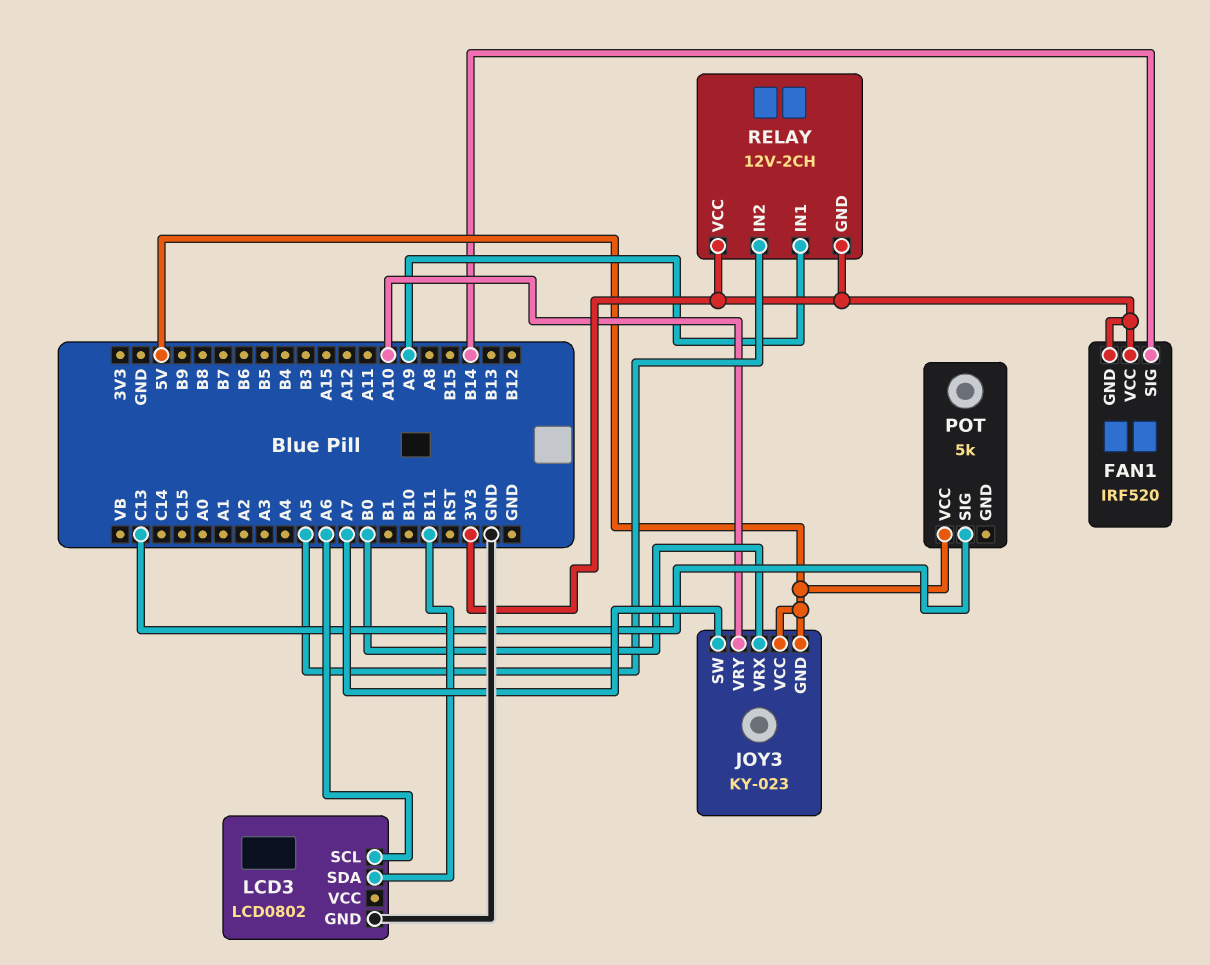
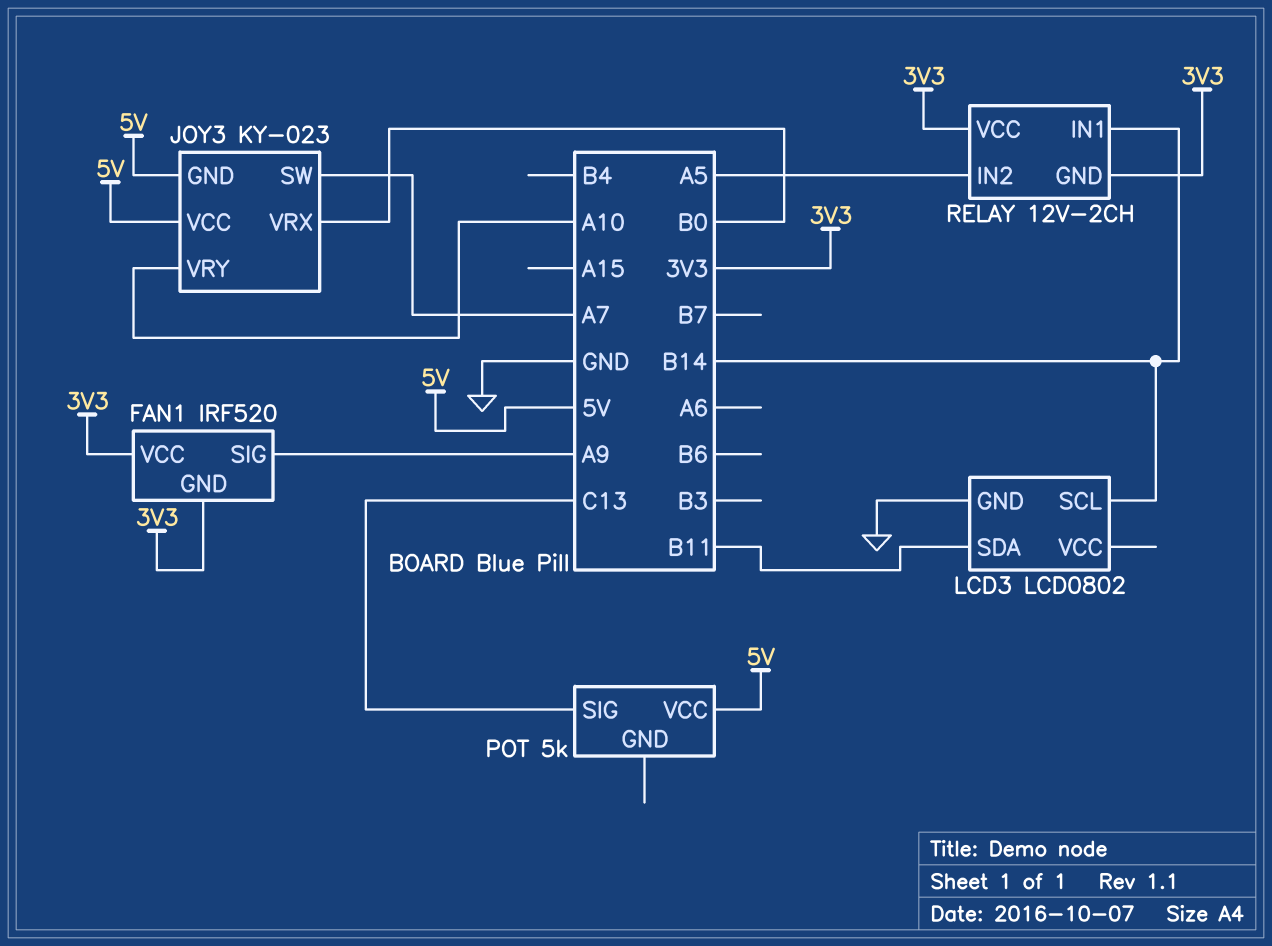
FAN1 pin SIG: B14 -> A9
LCD3 pin SCL: A6 -> B14
RELAY pin IN1: A9 -> B14

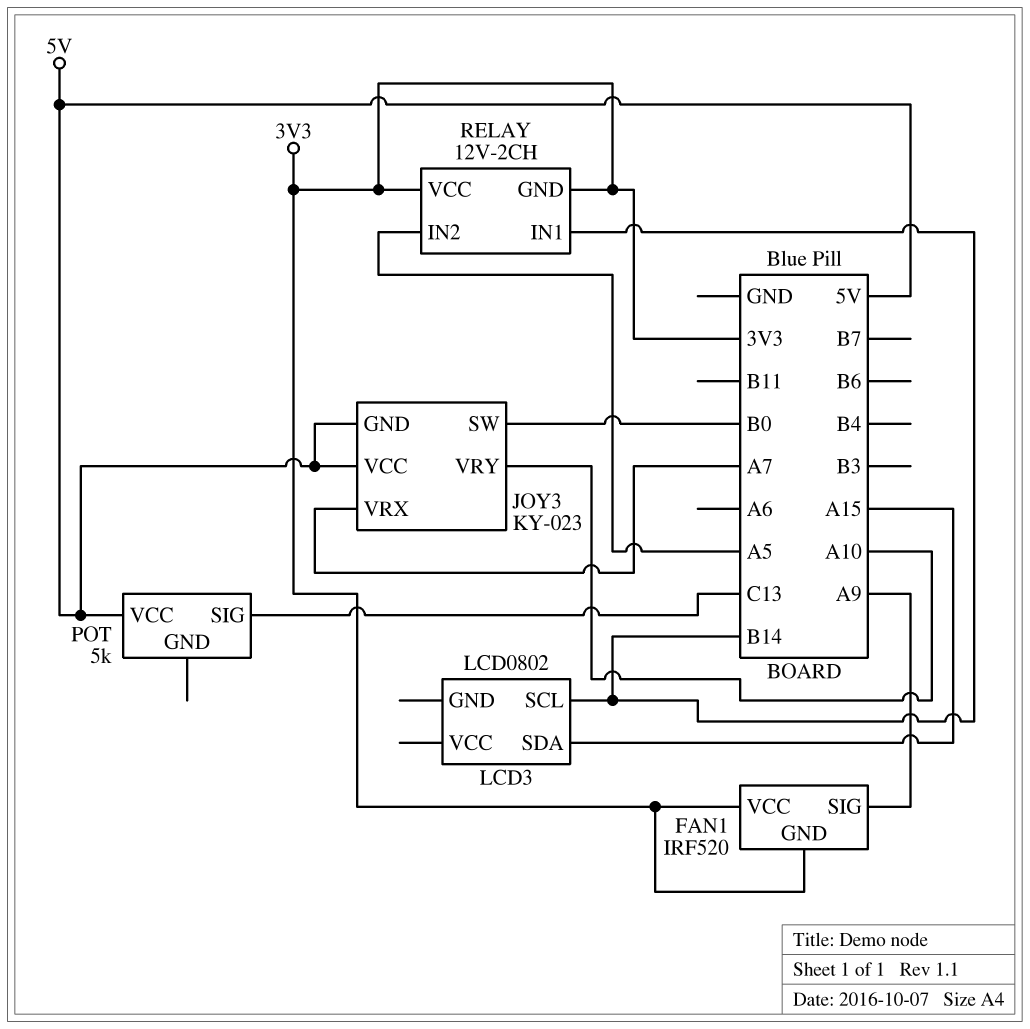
JOY3 pin SW: A7 -> B0
JOY3 pin VRX: B0 -> A7
LCD3 pin GND: GND -> none
LCD3 pin SDA: B11 -> A15

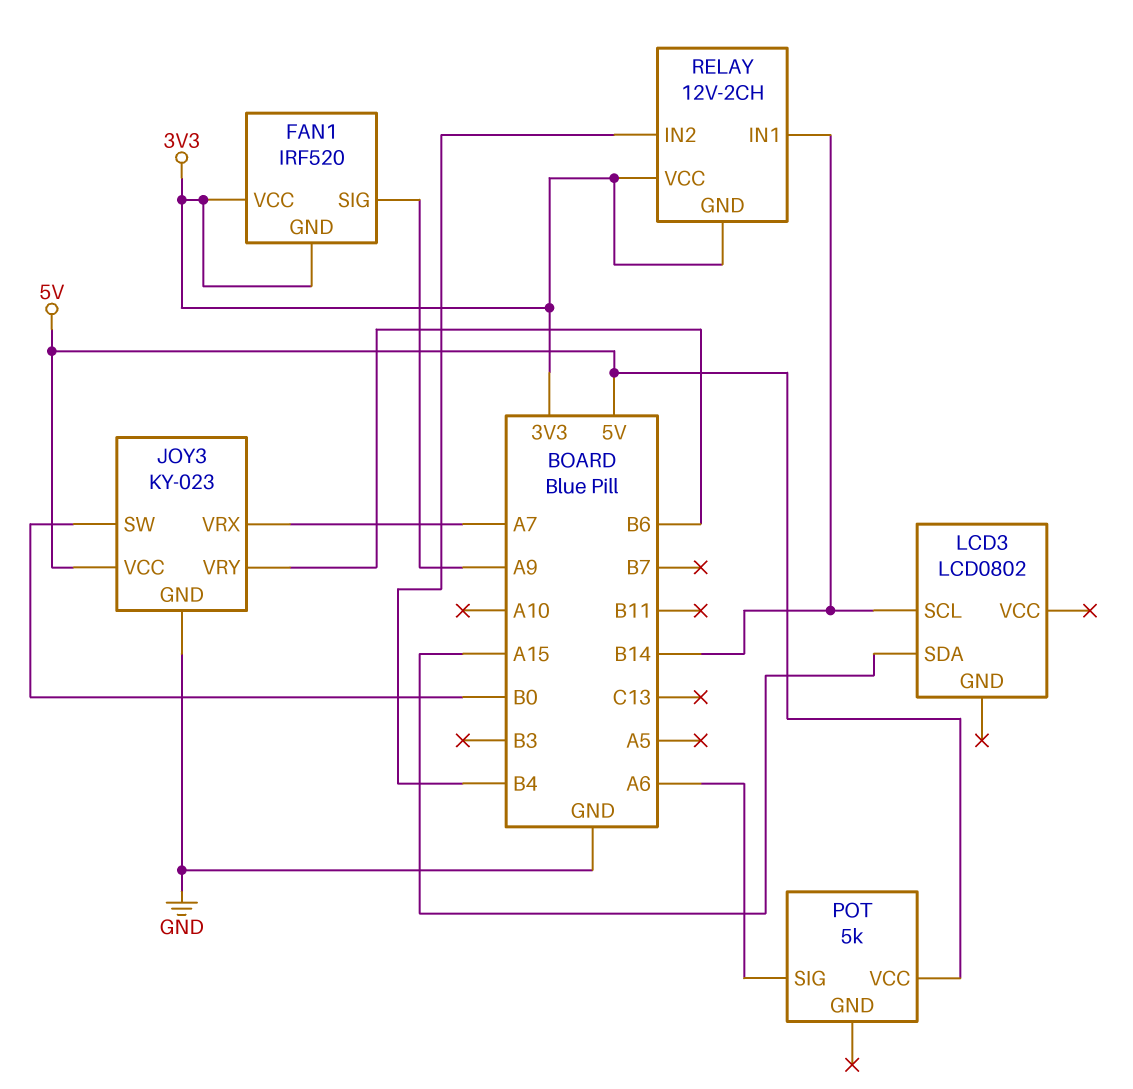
JOY3 pin GND: 5V -> GND
JOY3 pin VRY: A10 -> B6
POT pin SIG: C13 -> A6
RELAY pin IN2: A5 -> B4

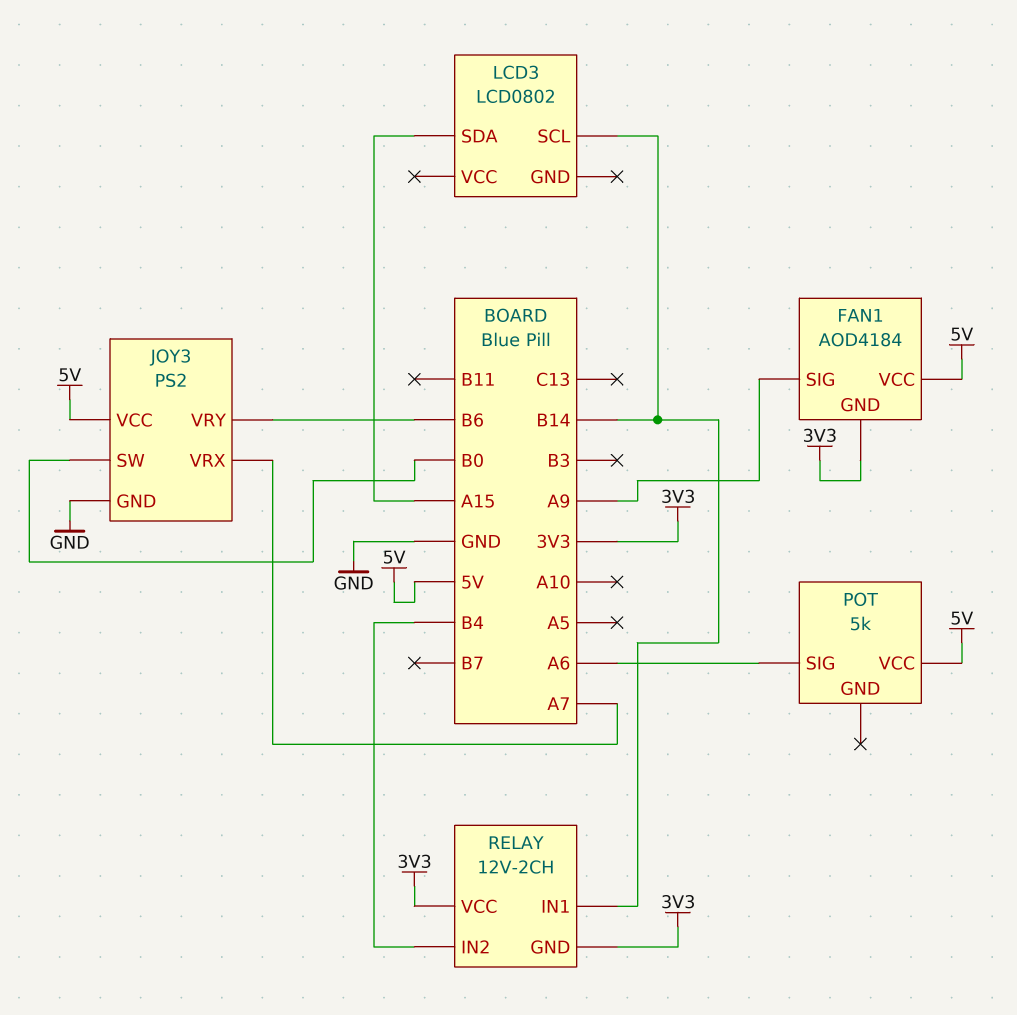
FAN1: IRF520 -> AOD4184
FAN1 pin VCC: 3V3 -> 5V
JOY3: KY-023 -> PS2

